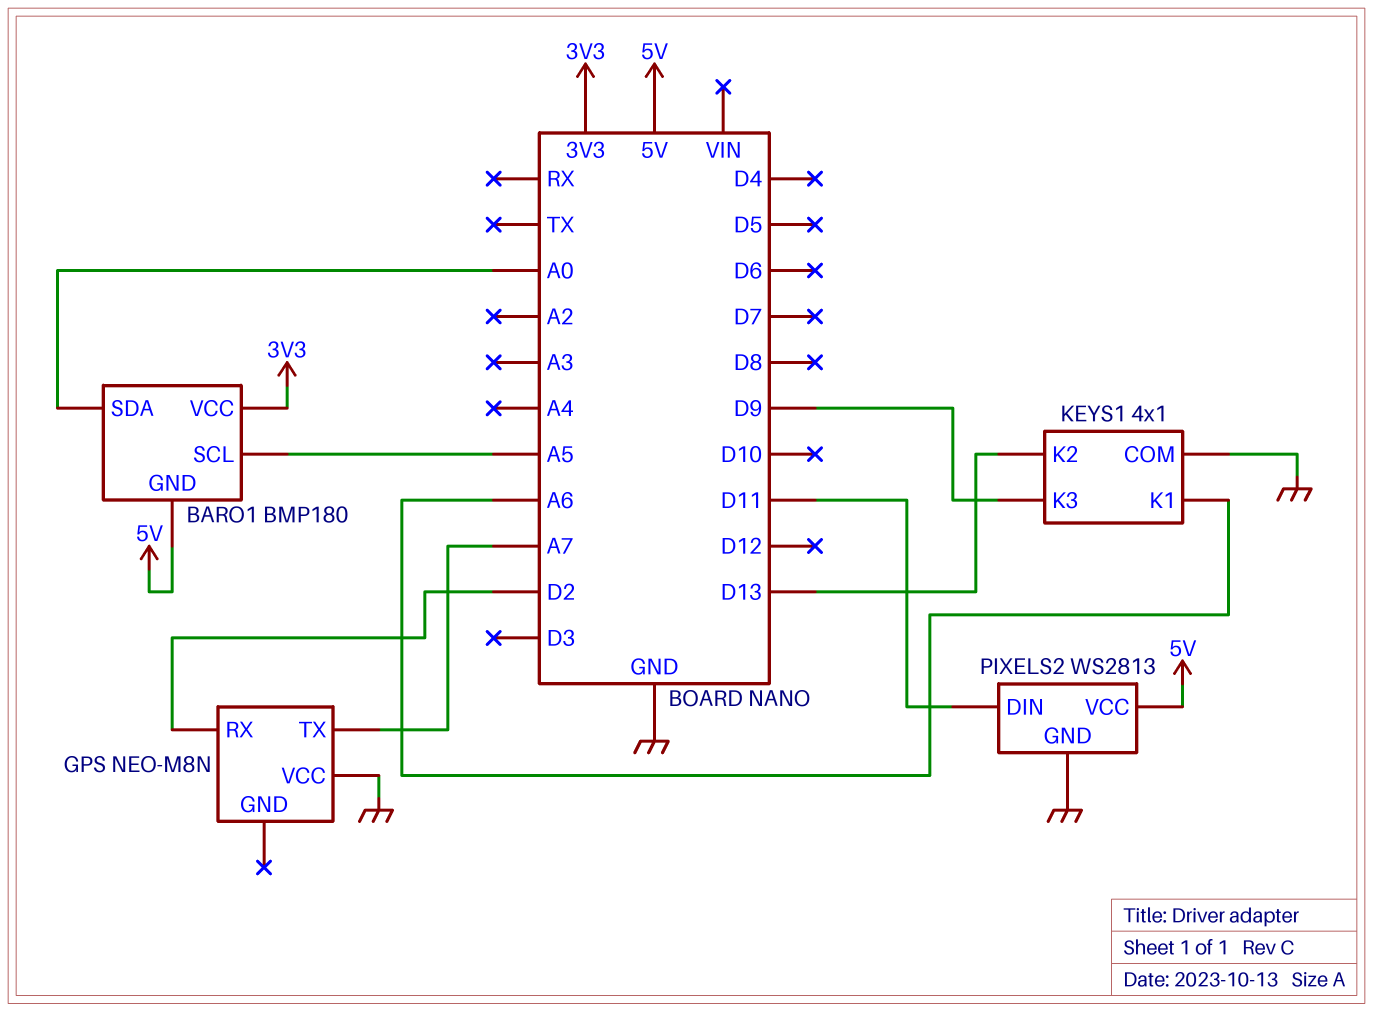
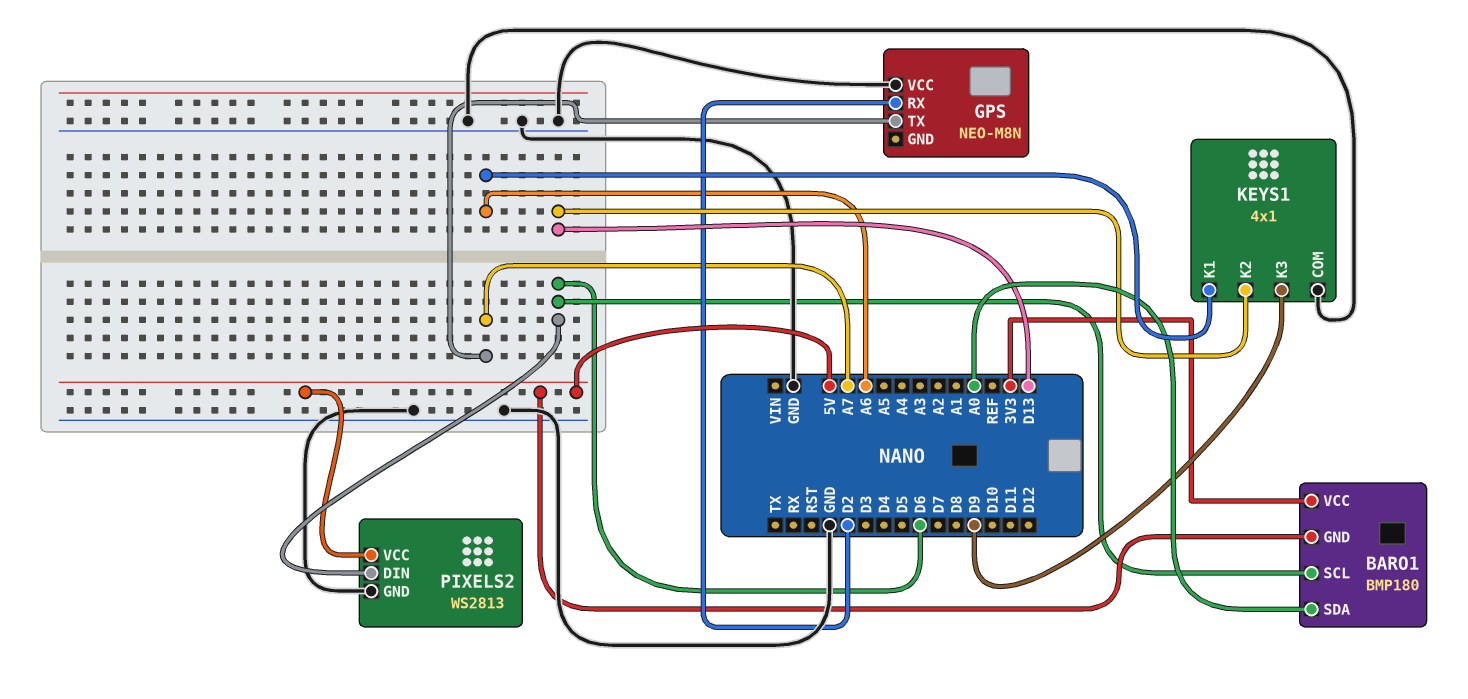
BARO1 pin SCL: A5 -> D6
PIXELS2 pin DIN: D11 -> D6

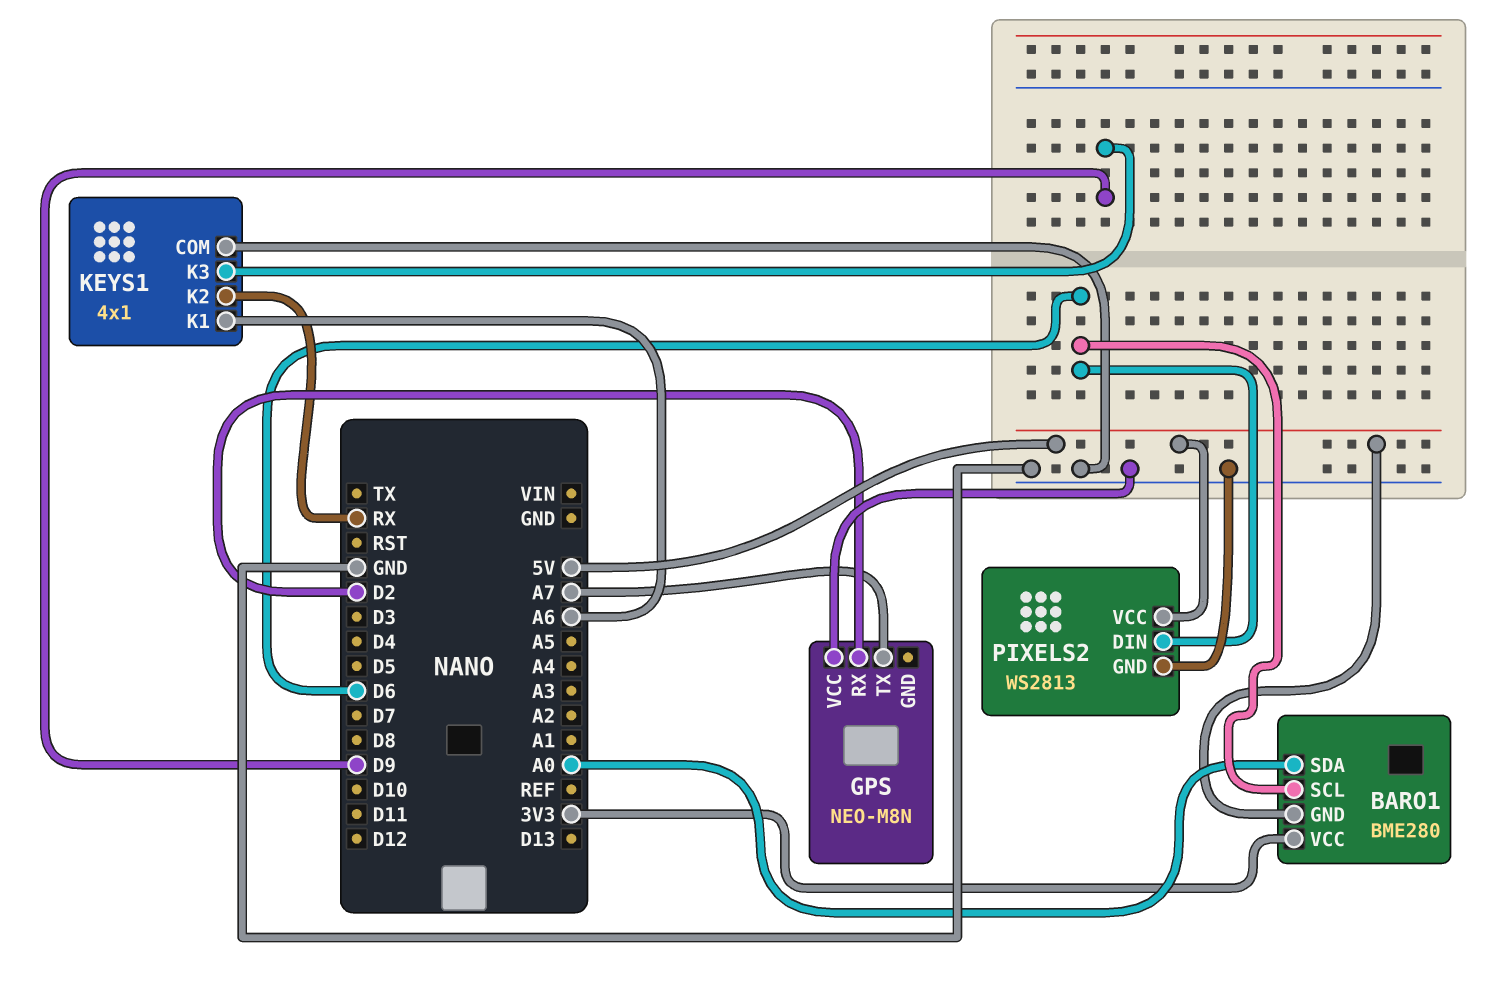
BARO1: BMP180 -> BME280
KEYS1 pin K2: D13 -> RX

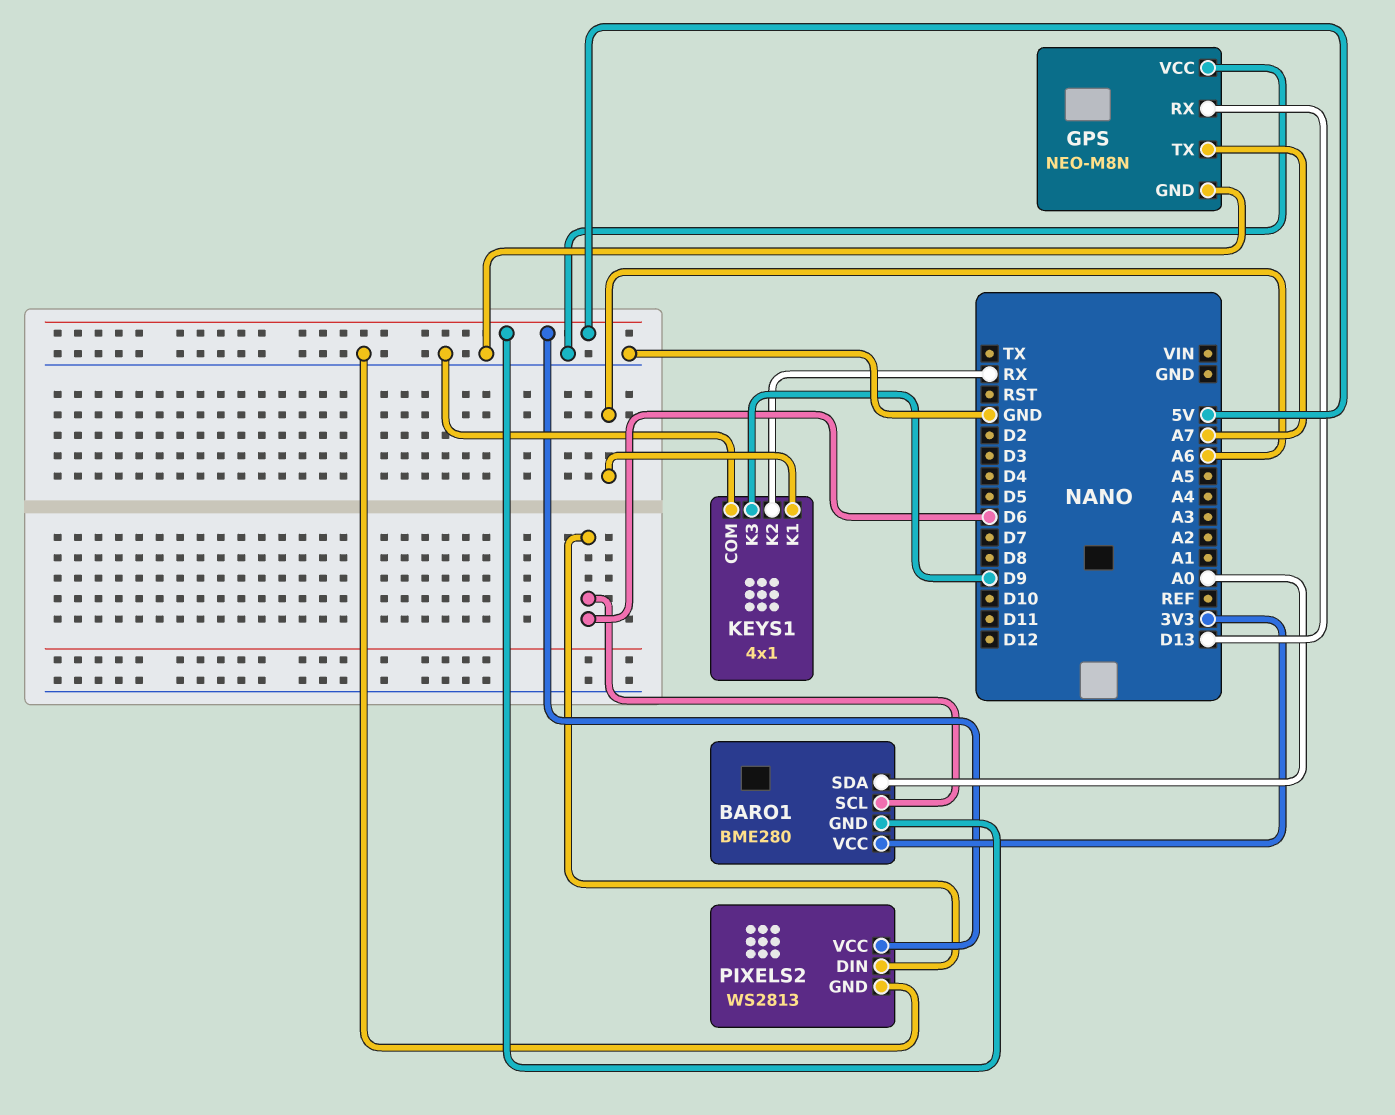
GPS pin GND: none -> GND
GPS pin RX: D2 -> D13

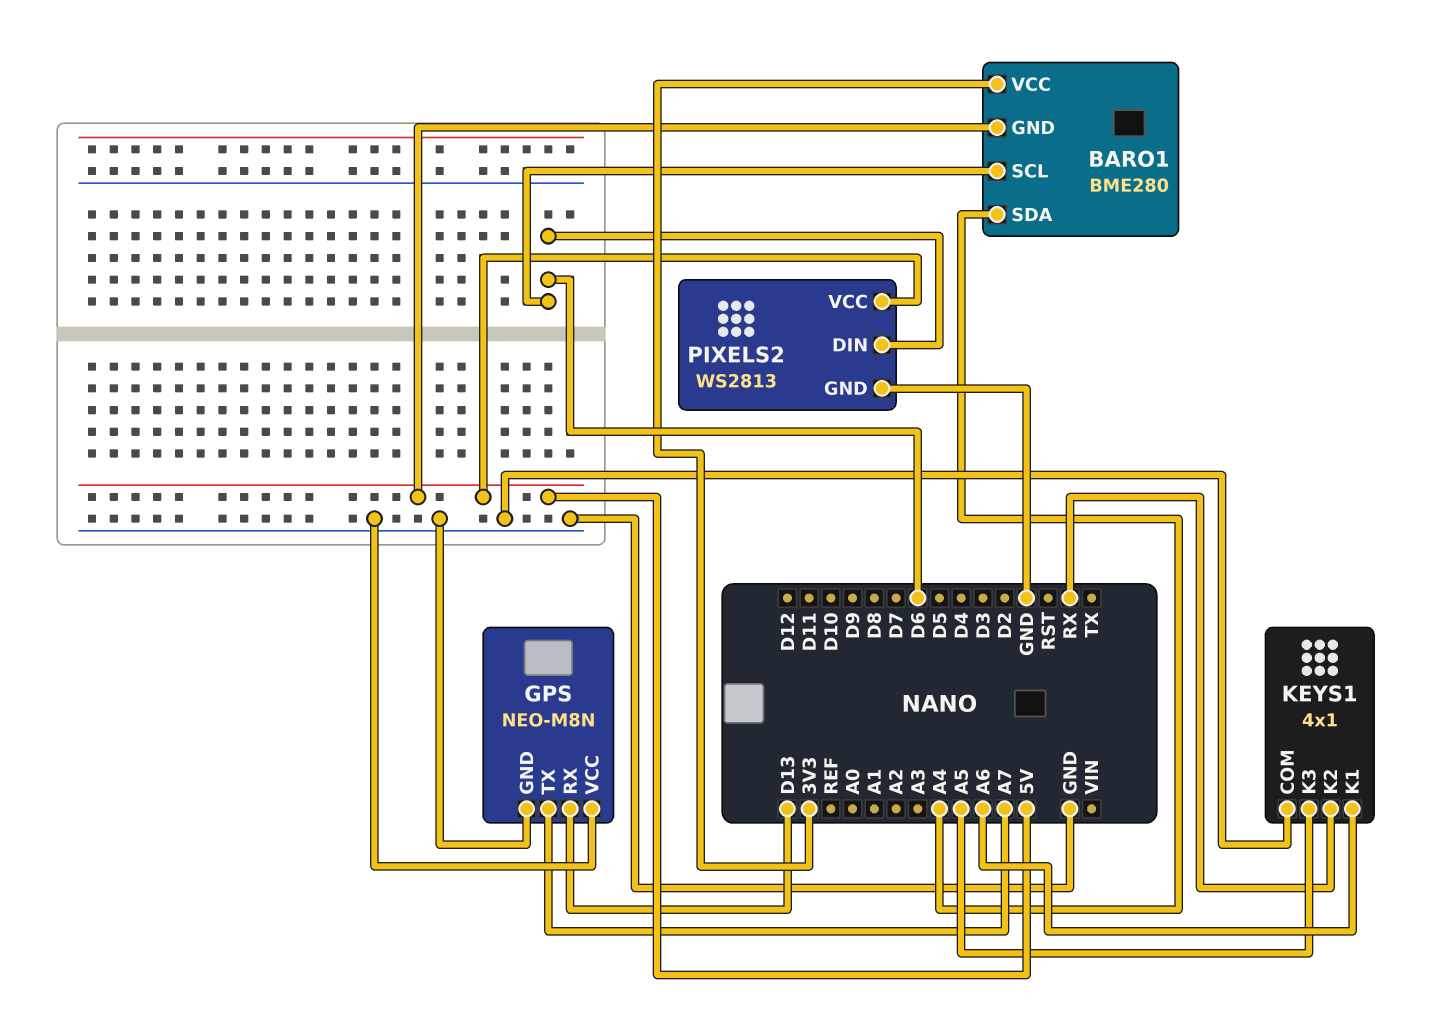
BARO1 pin SDA: A0 -> A4
KEYS1 pin K3: D9 -> A5

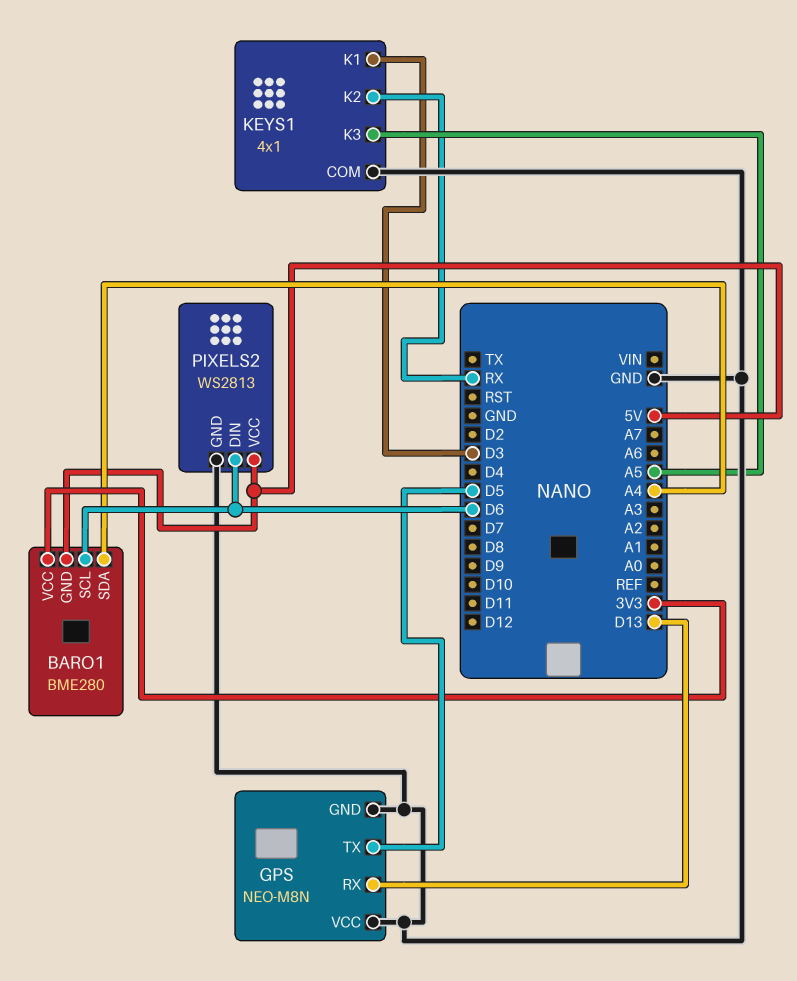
GPS pin TX: A7 -> D5
KEYS1 pin K1: A6 -> D3

